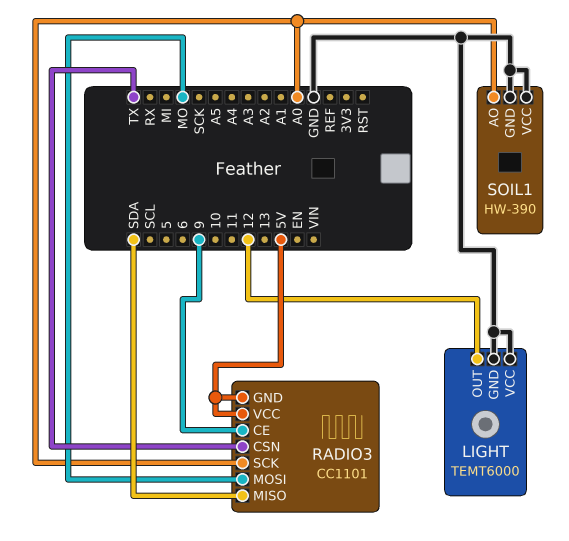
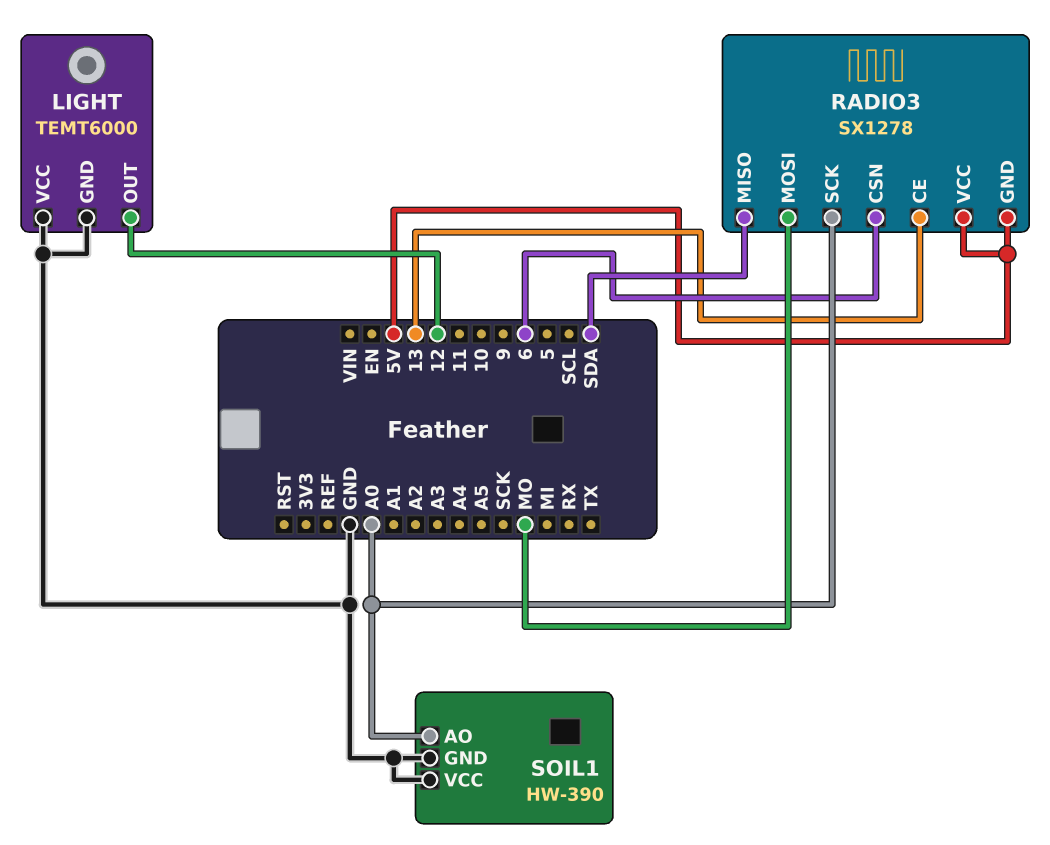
RADIO3: CC1101 -> SX1278
RADIO3 pin CE: 9 -> 13
RADIO3 pin CSN: TX -> 6

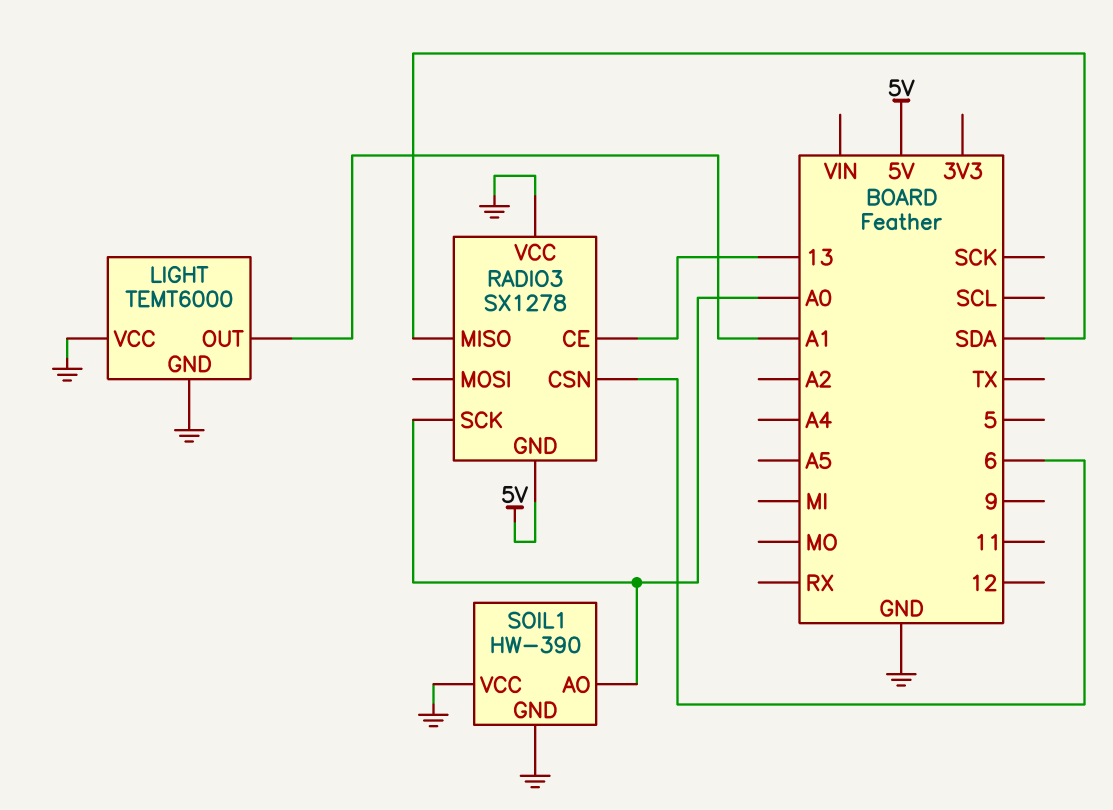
LIGHT pin OUT: 12 -> A1
RADIO3 pin MOSI: MO -> none
RADIO3 pin VCC: 5V -> GND

